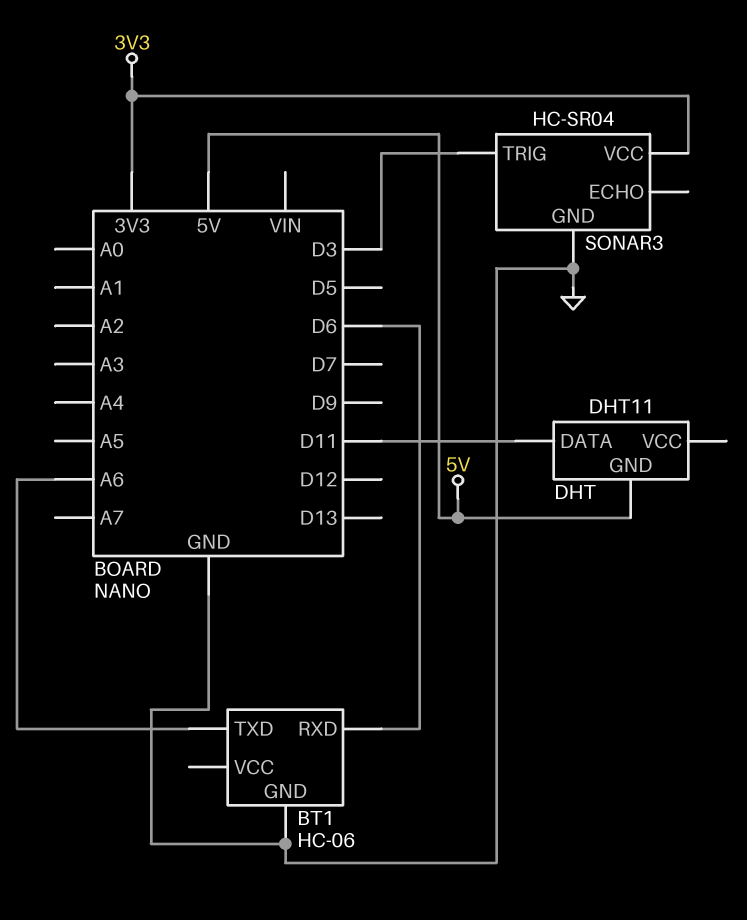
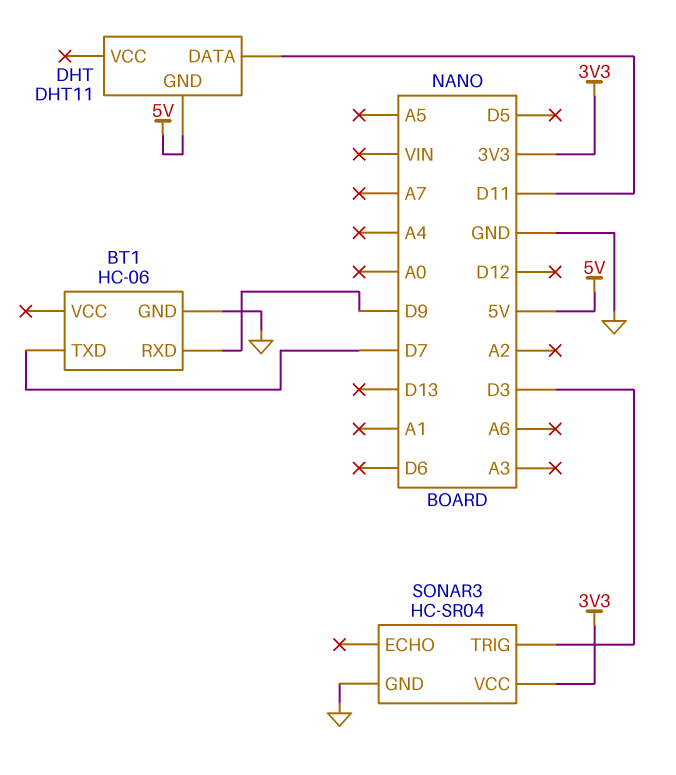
BT1 pin RXD: D6 -> D9
BT1 pin TXD: A6 -> D7

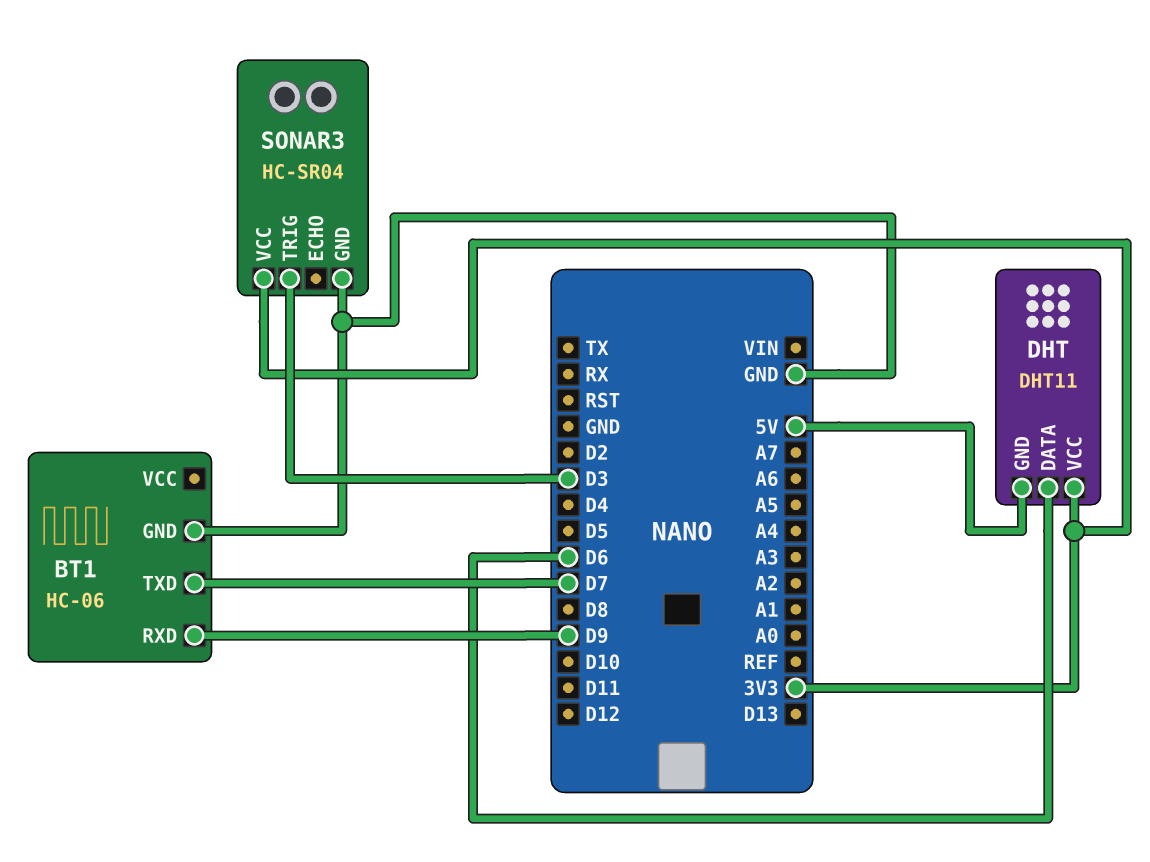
DHT pin DATA: D11 -> D6
DHT pin VCC: none -> 3V3

